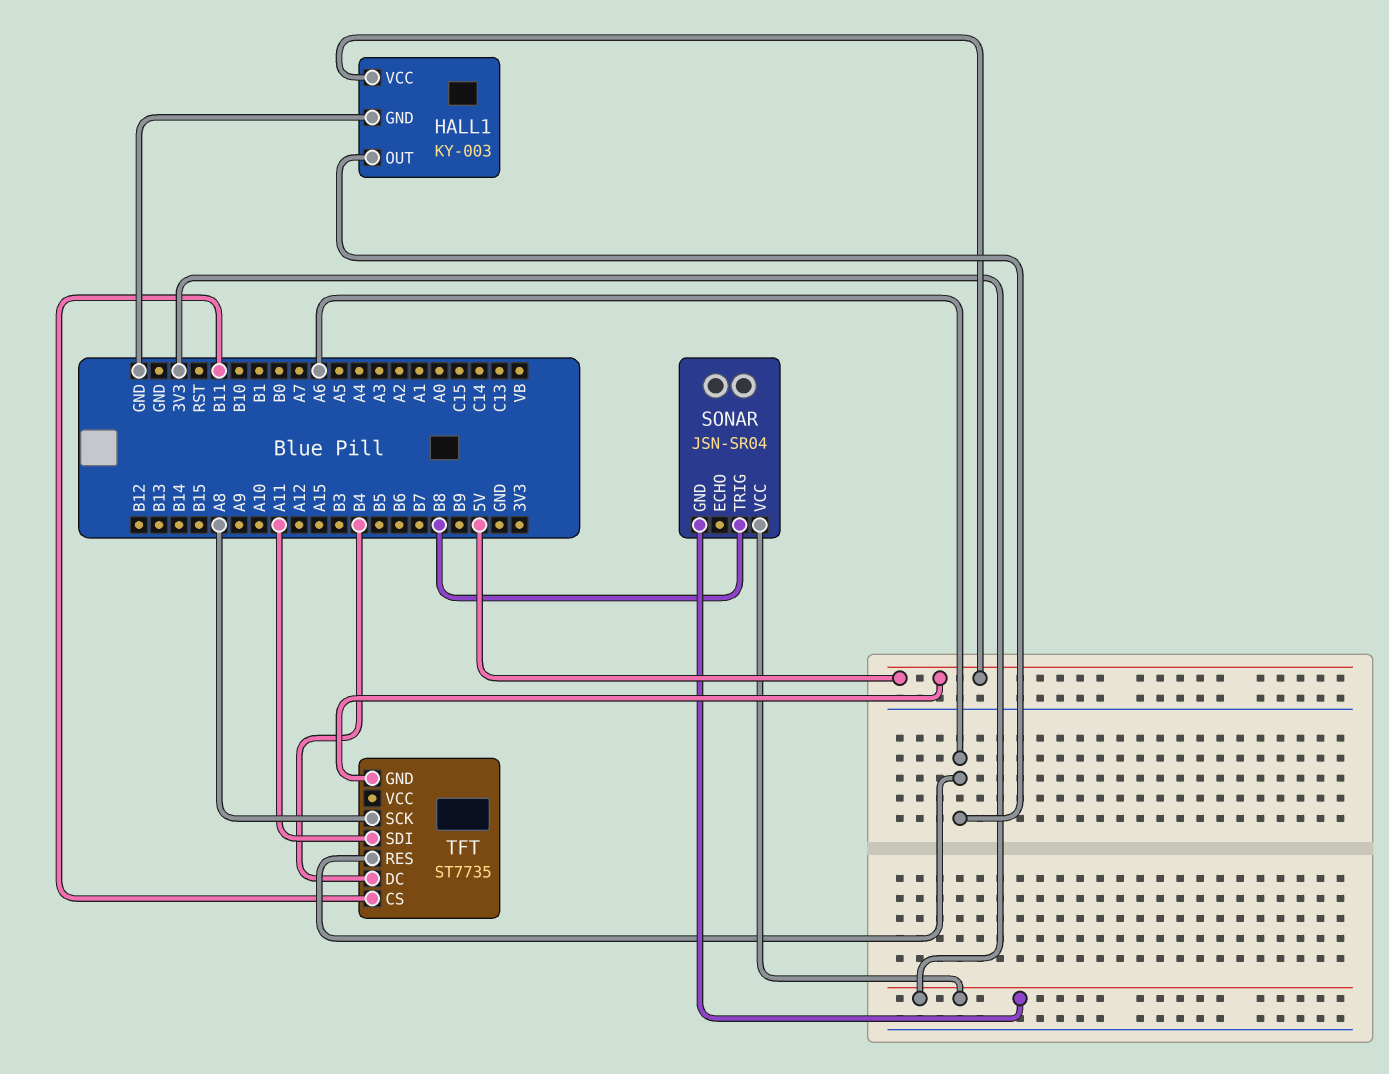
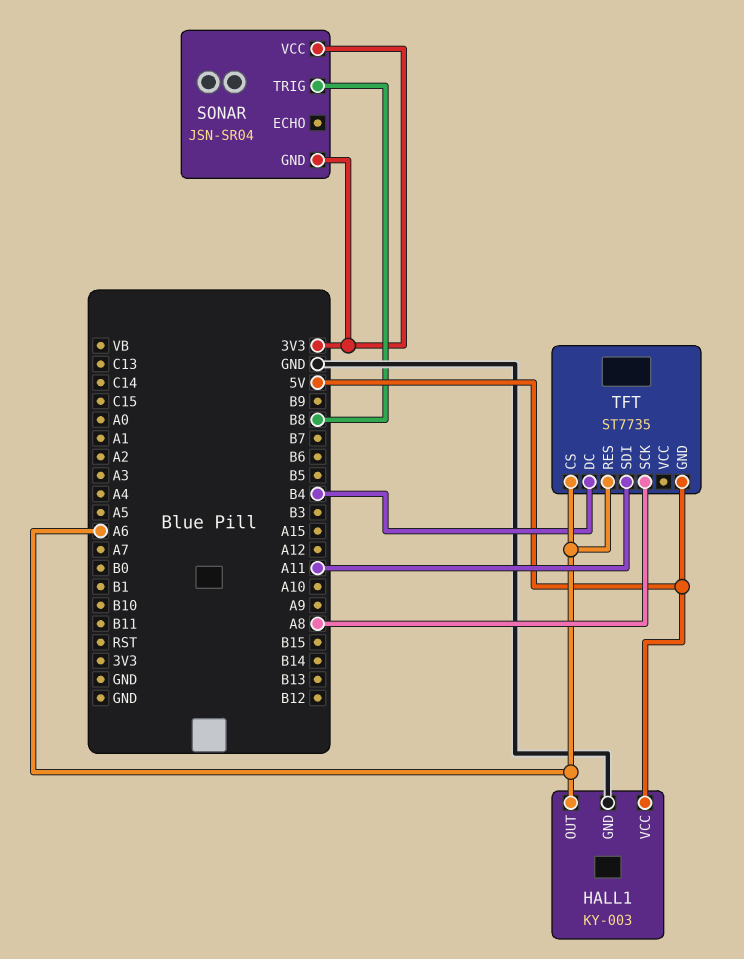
TFT pin CS: B11 -> A6

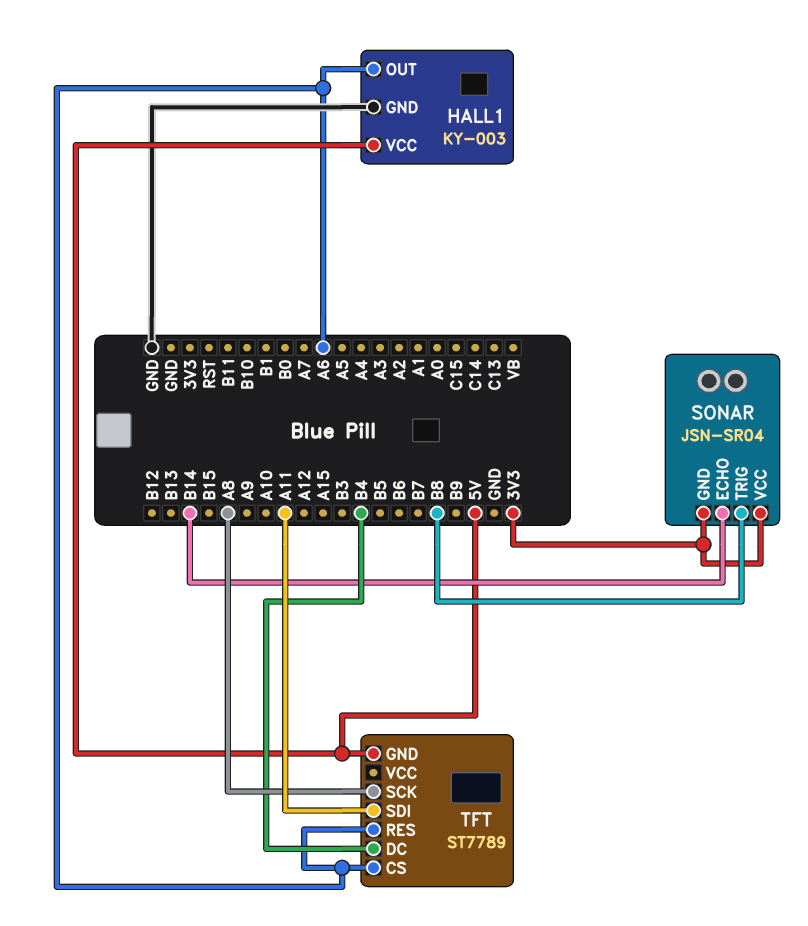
SONAR pin ECHO: none -> B14
TFT: ST7735 -> ST7789

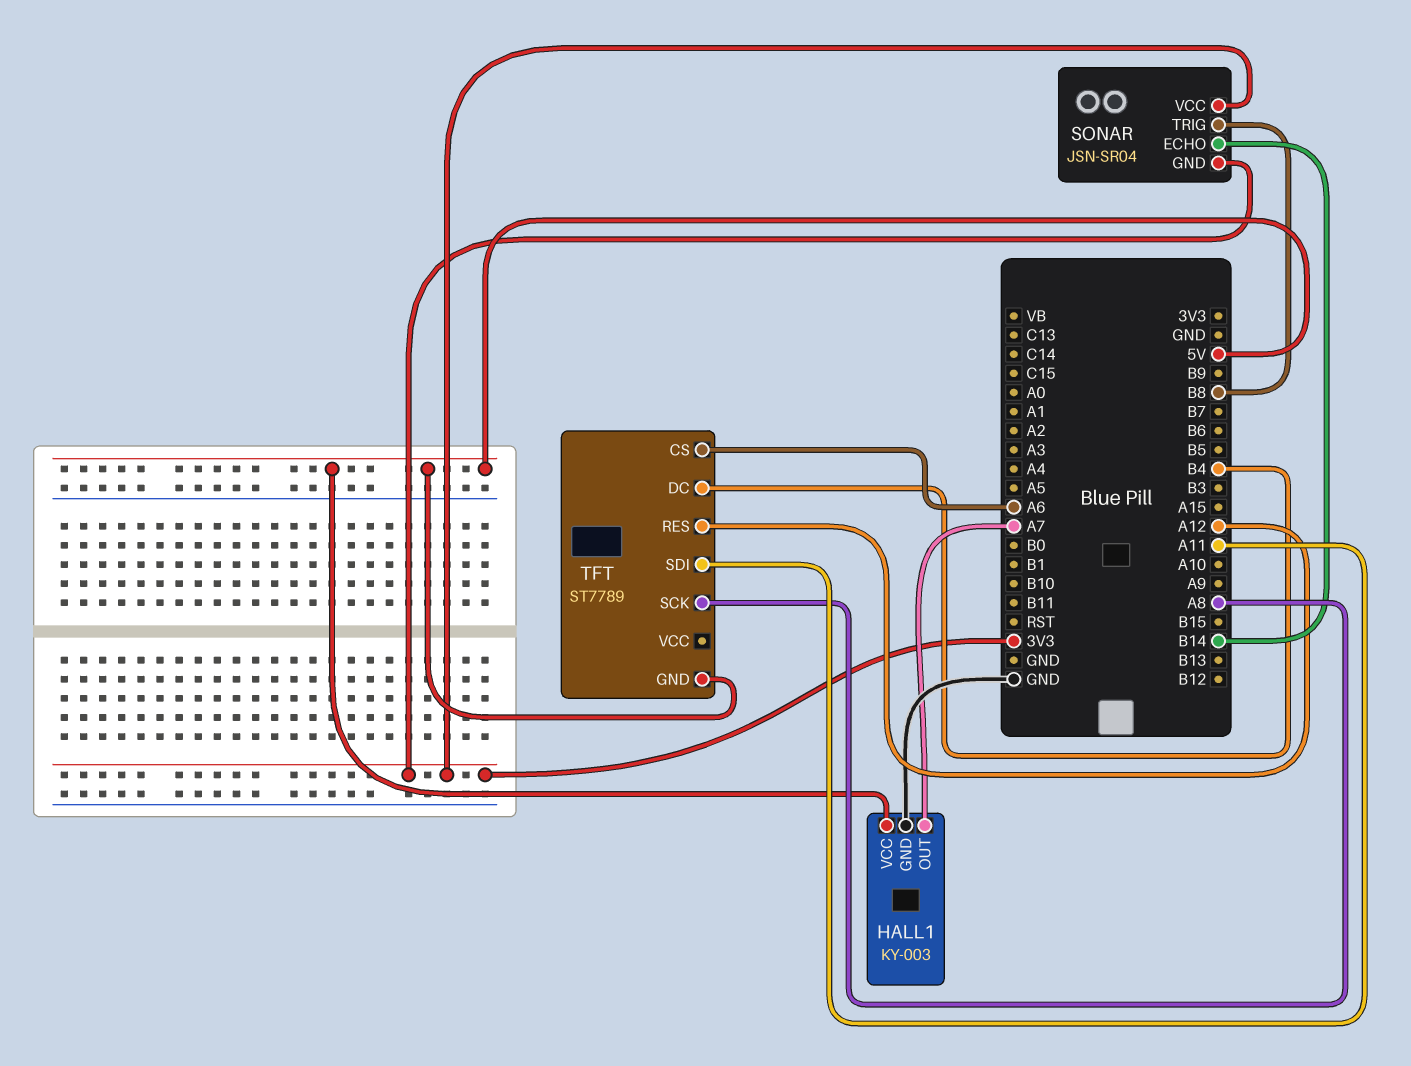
HALL1 pin OUT: A6 -> A7
TFT pin RES: A6 -> A12

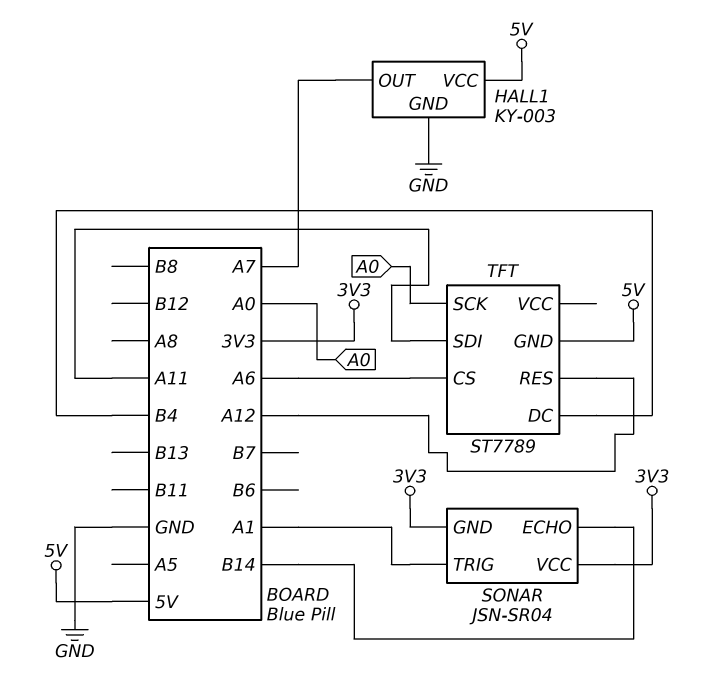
SONAR pin TRIG: B8 -> A1
TFT pin SCK: A8 -> A0

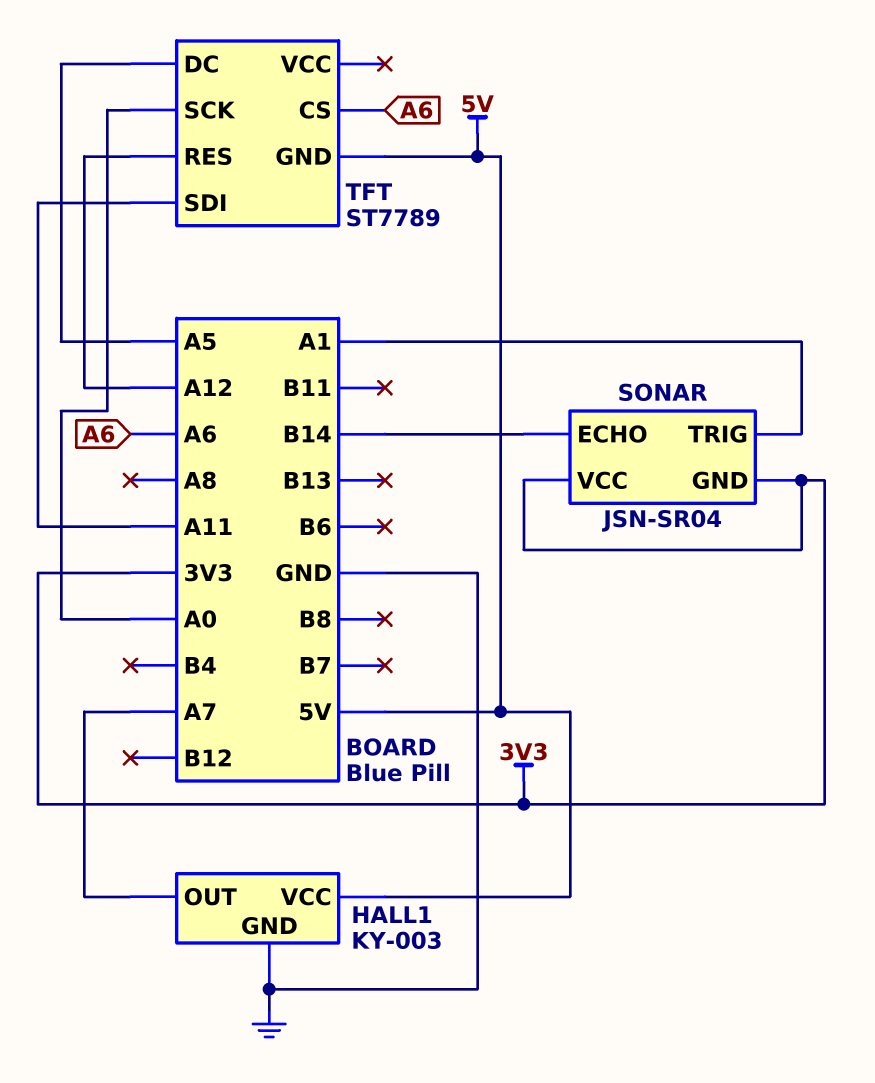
TFT pin DC: B4 -> A5

